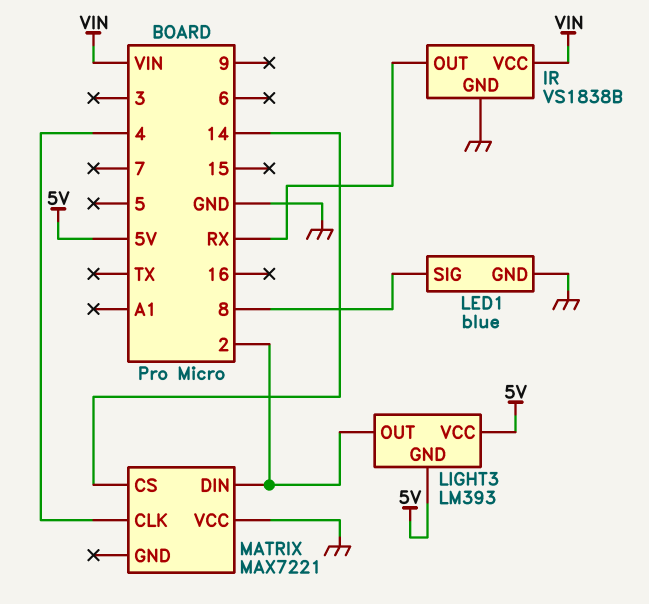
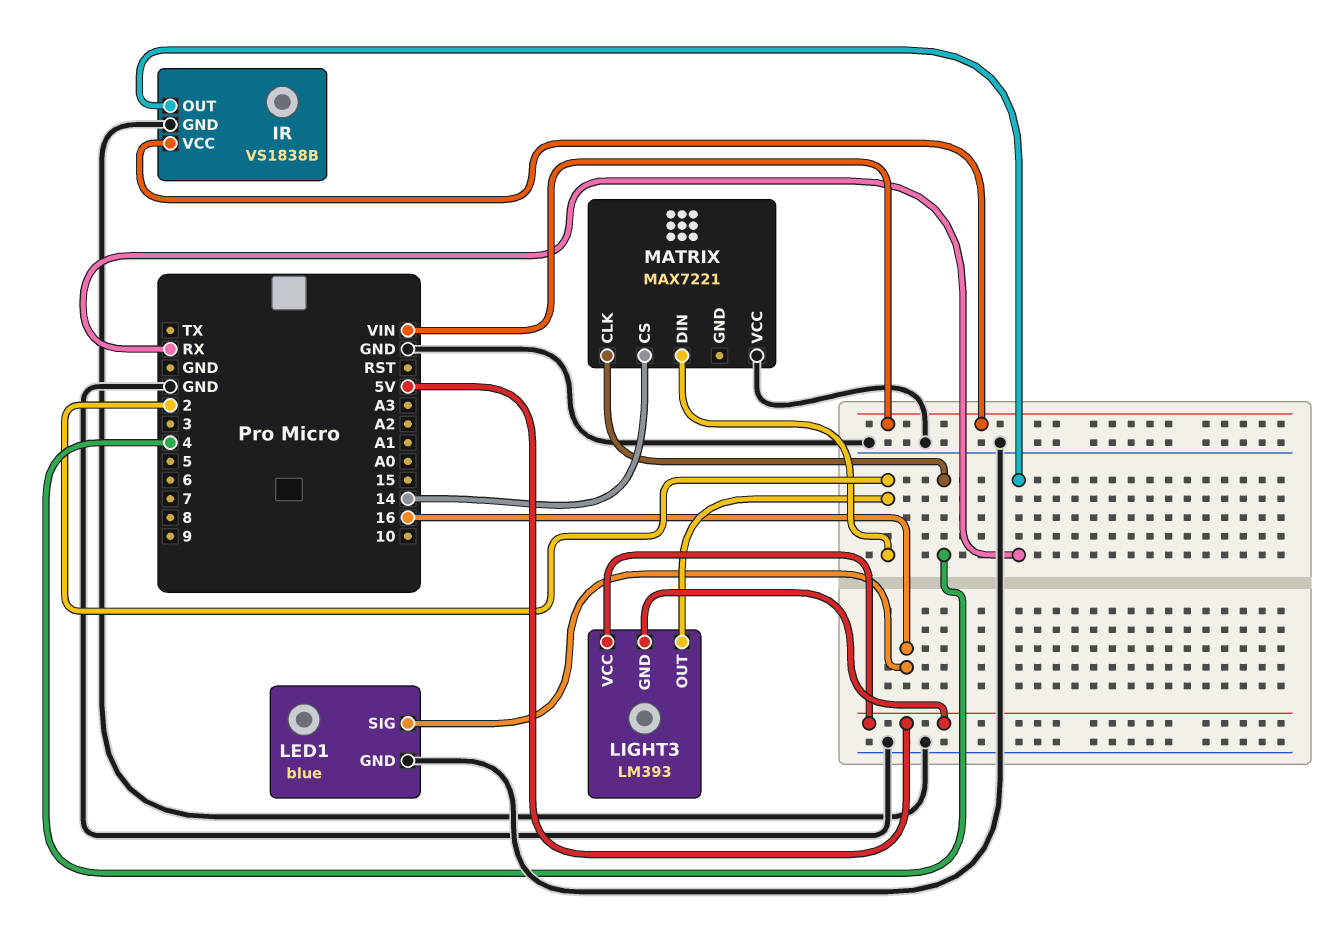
LED1 pin SIG: 8 -> 16

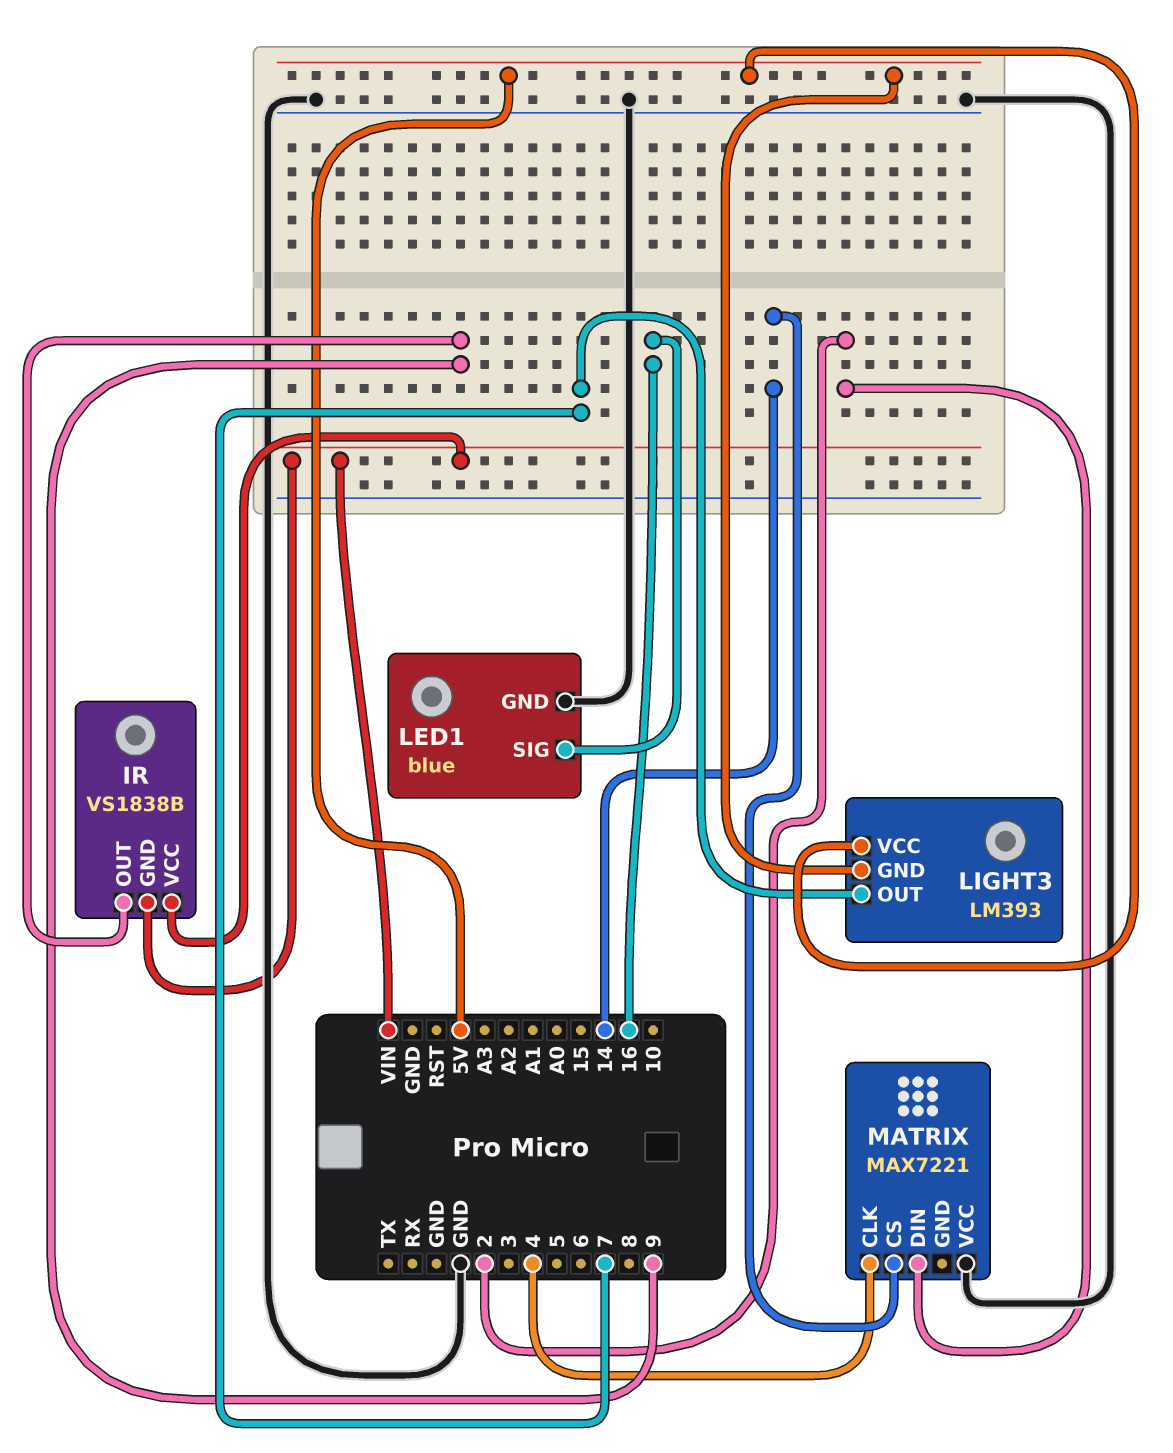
IR pin GND: GND -> VIN
IR pin OUT: RX -> 9
LIGHT3 pin OUT: 2 -> 7

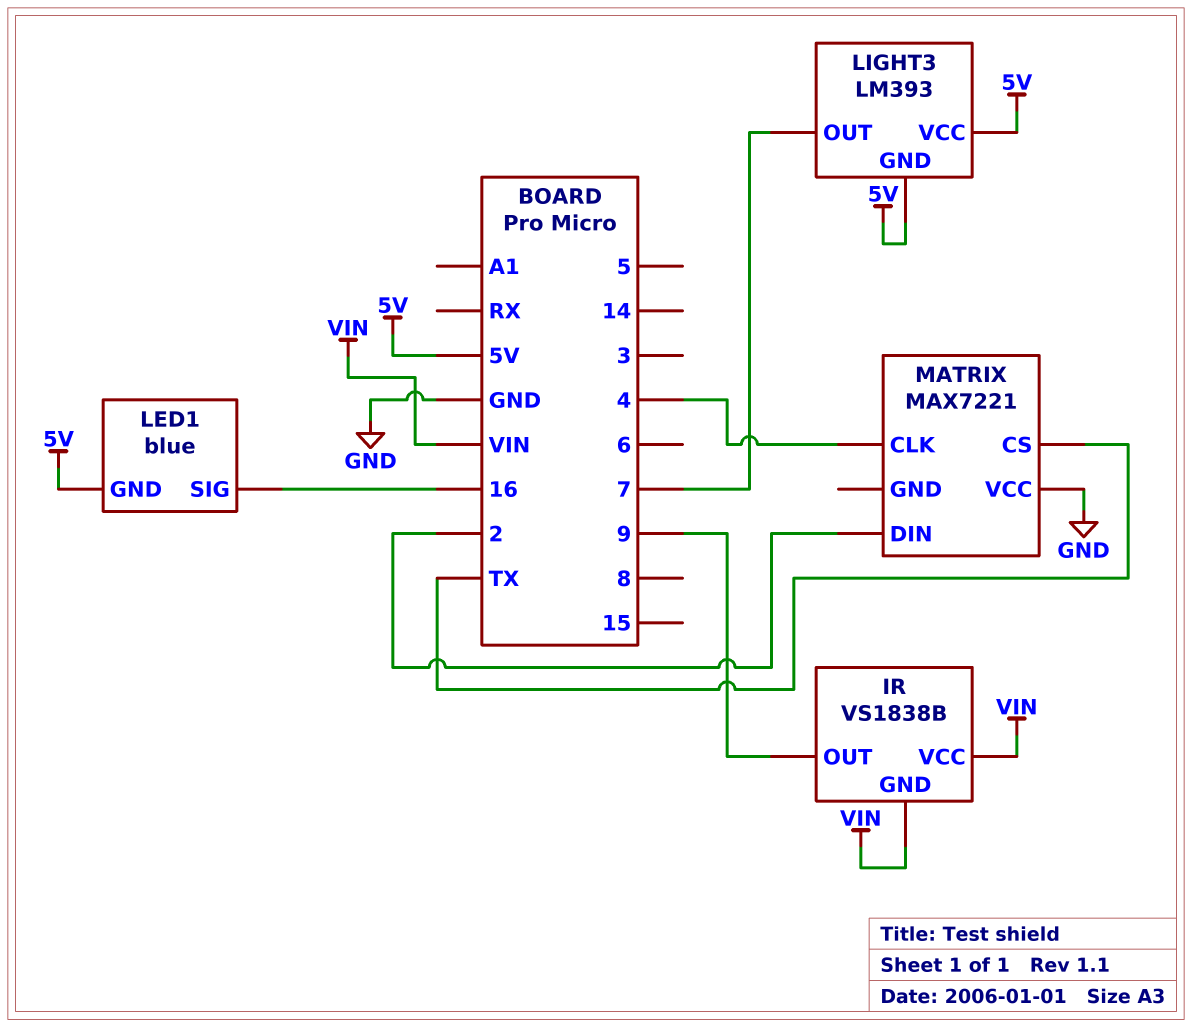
LED1 pin GND: GND -> 5V
MATRIX pin CS: 14 -> TX

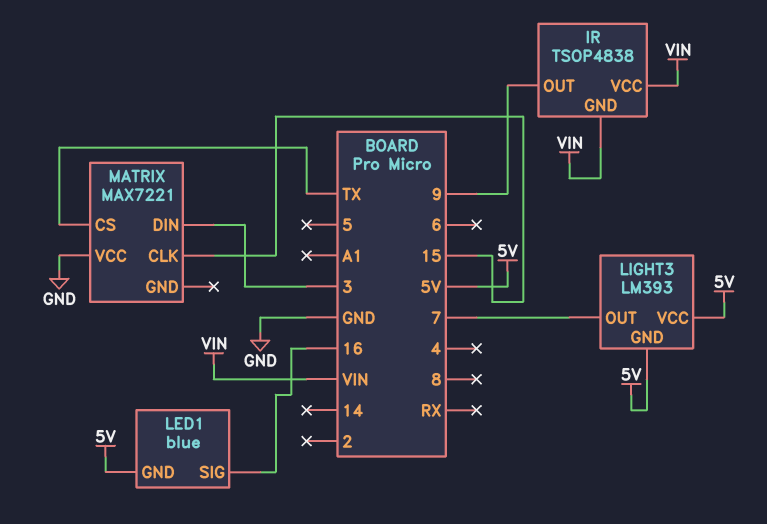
IR: VS1838B -> TSOP4838
MATRIX pin CLK: 4 -> 15
MATRIX pin DIN: 2 -> 3

